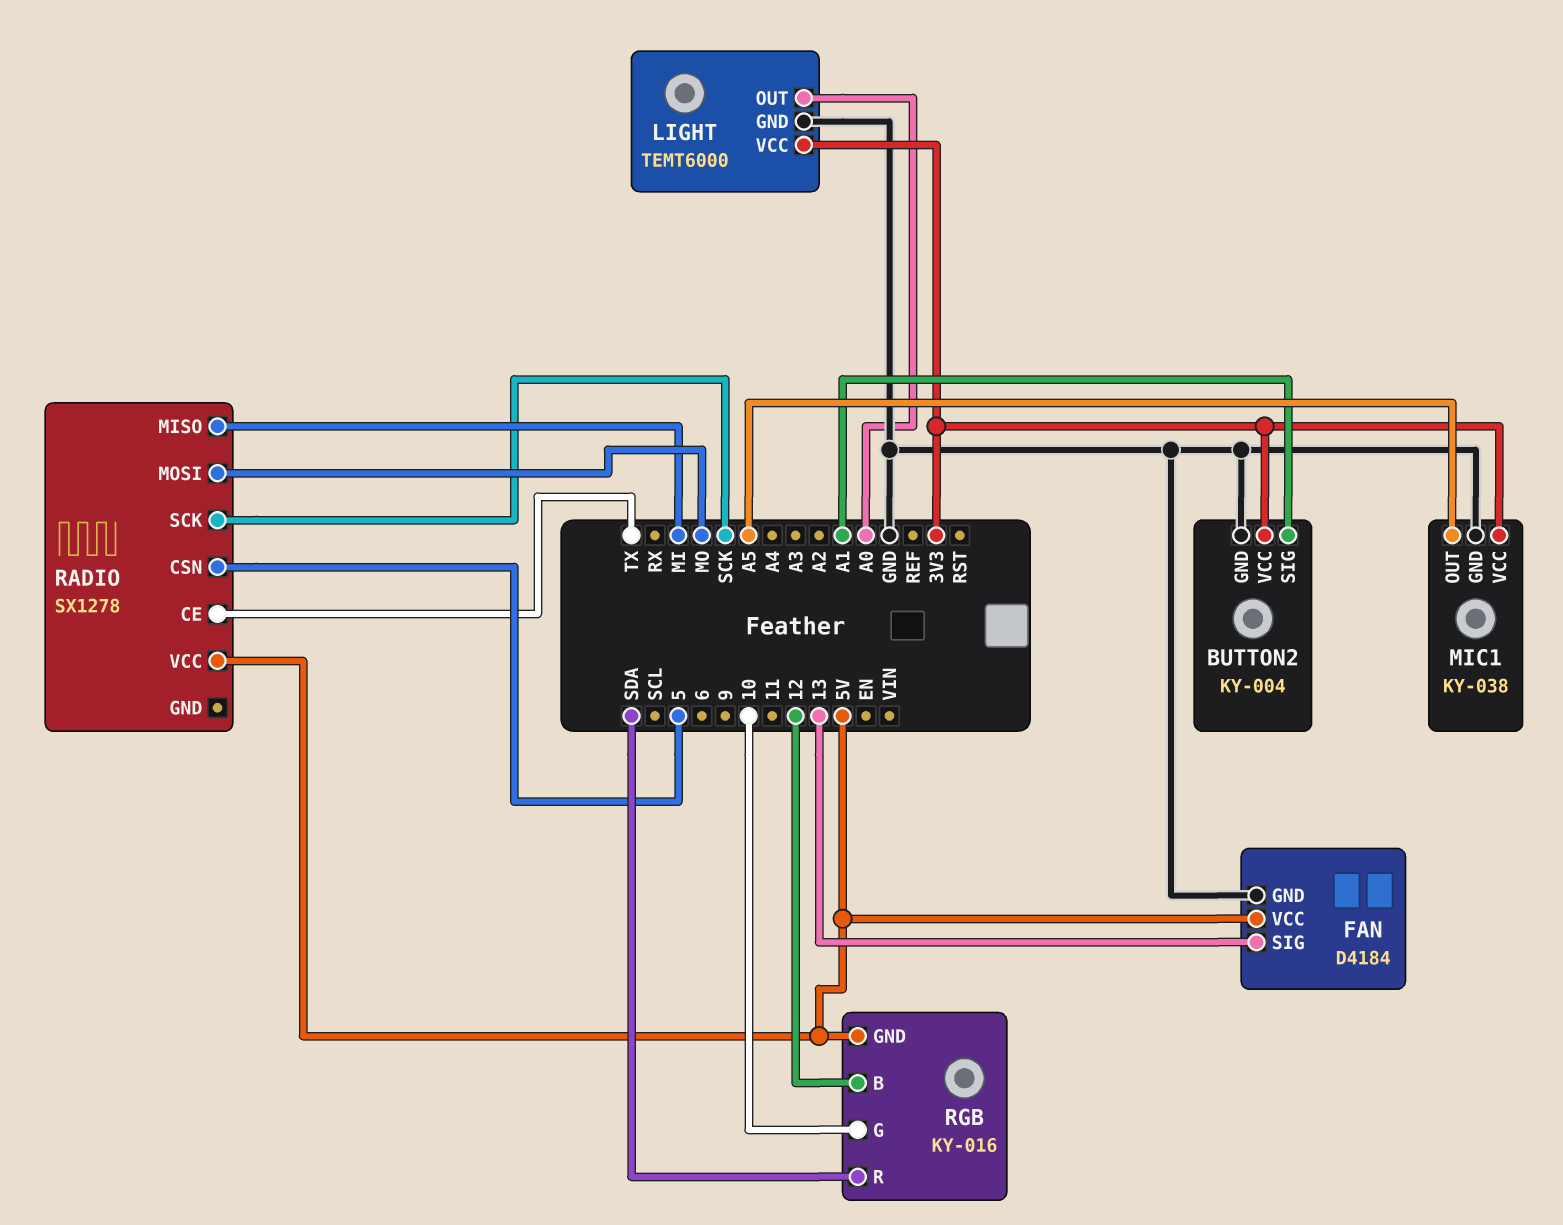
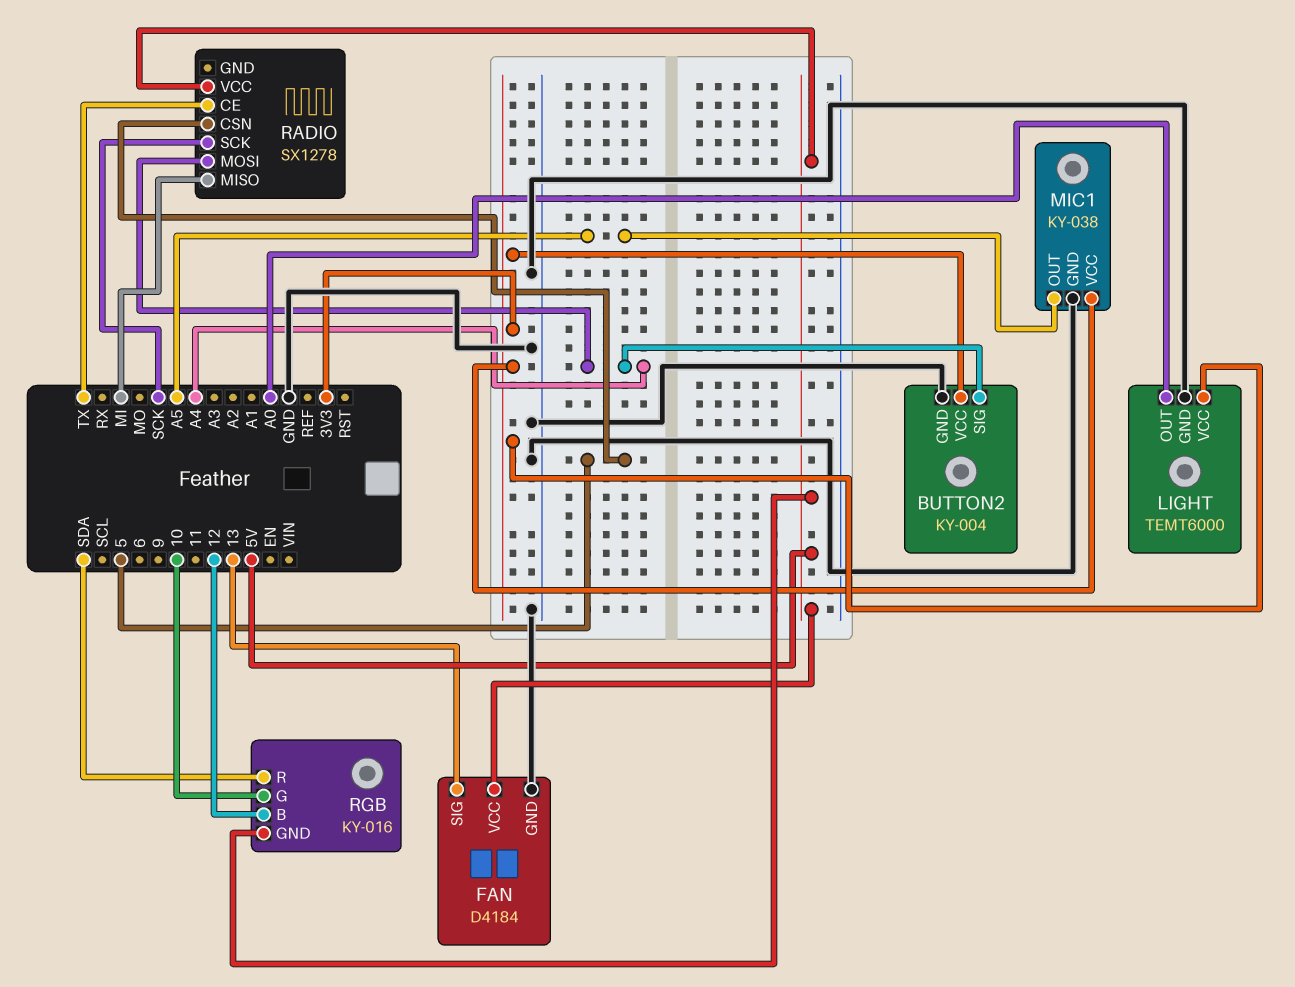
BUTTON2 pin SIG: A1 -> A4
RADIO pin MOSI: MO -> A4

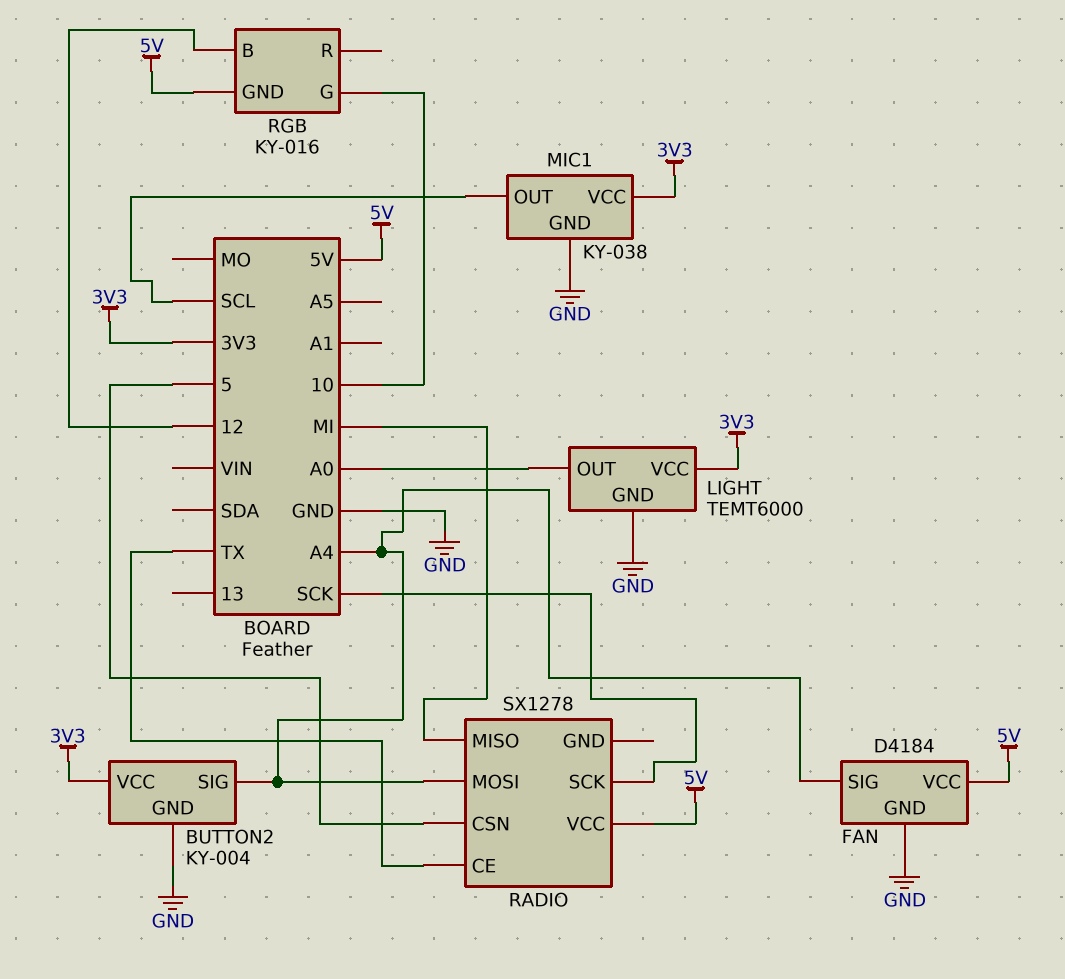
FAN pin SIG: 13 -> A4
MIC1 pin OUT: A5 -> SCL
RGB pin R: SDA -> none

